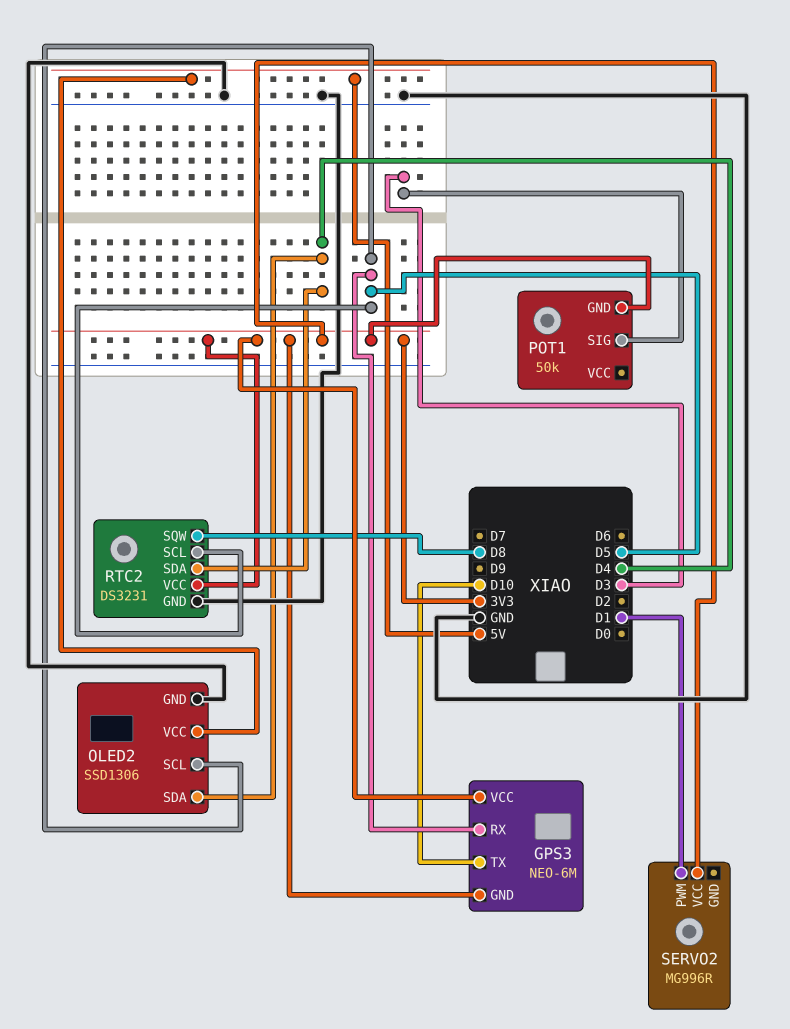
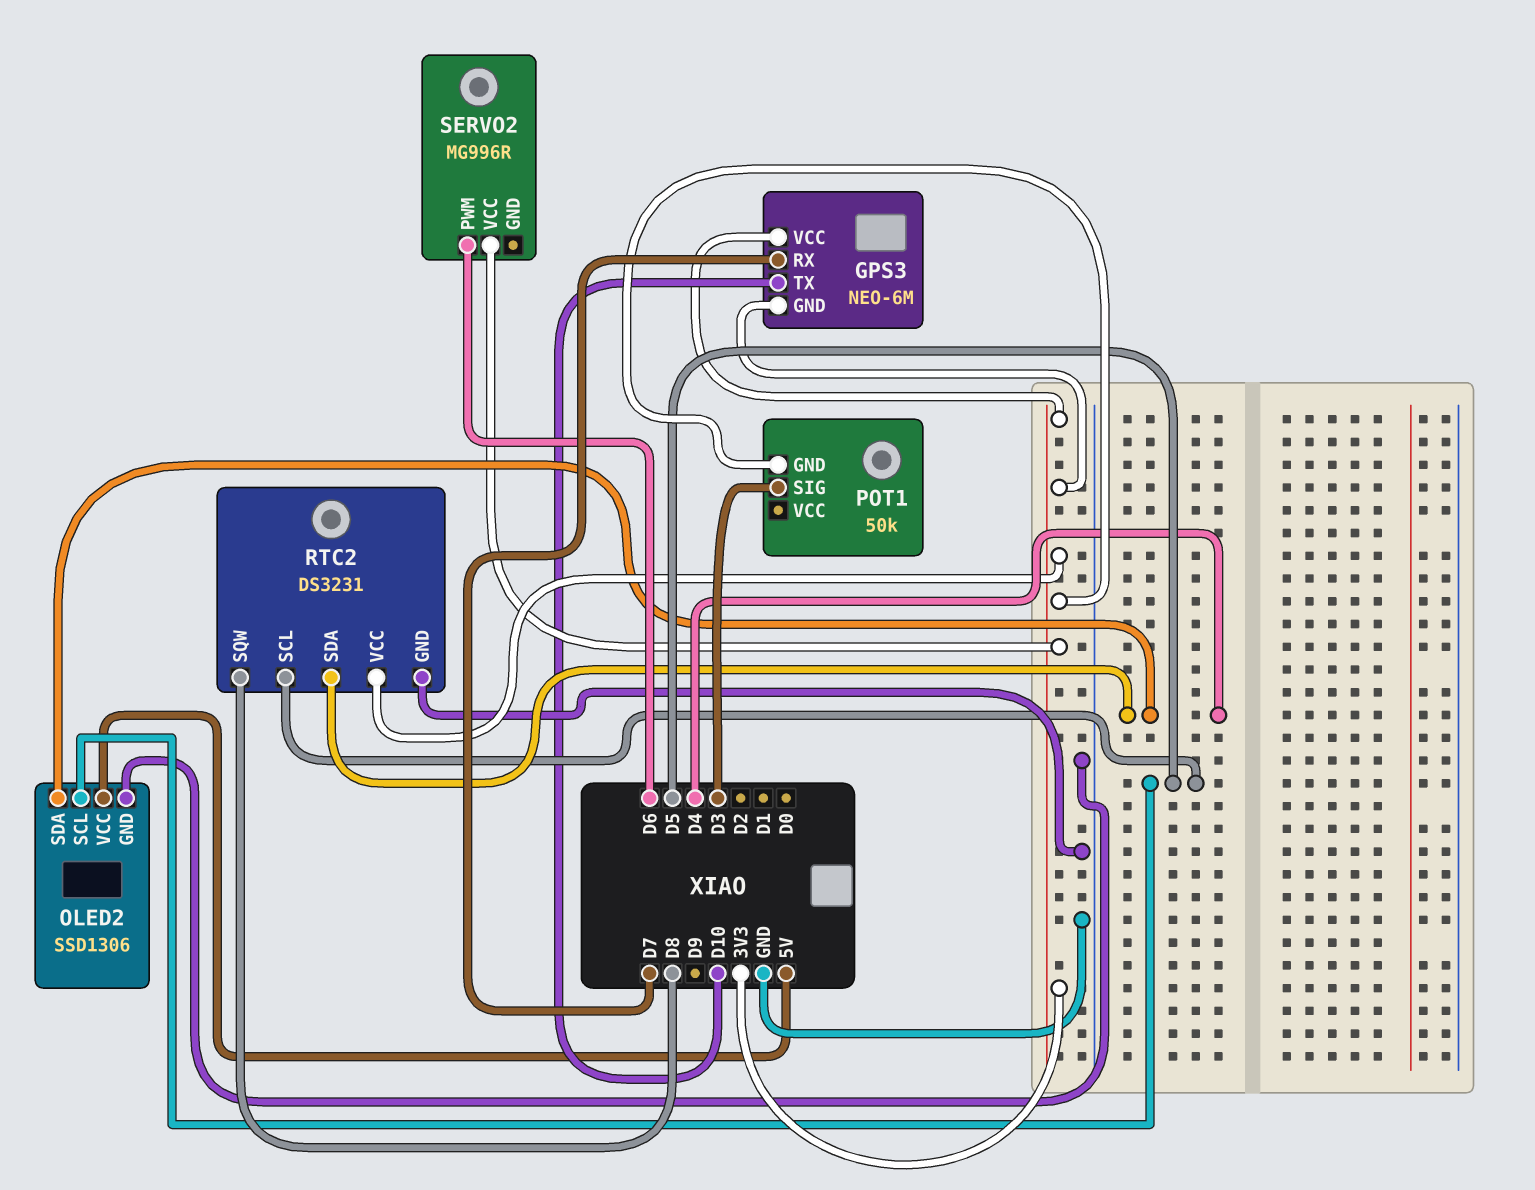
GPS3 pin RX: D5 -> D7
SERVO2 pin PWM: D1 -> D6

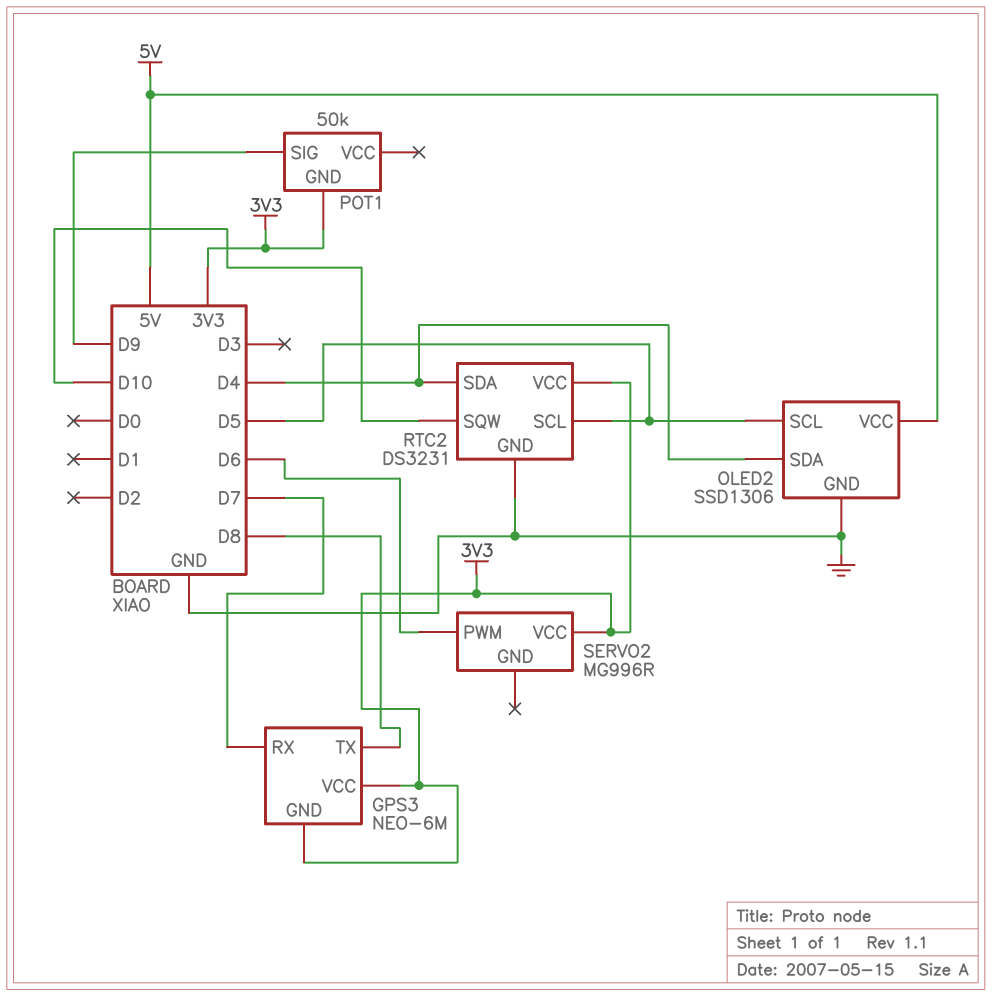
GPS3 pin TX: D10 -> D8
POT1 pin SIG: D3 -> D9
RTC2 pin SQW: D8 -> D10

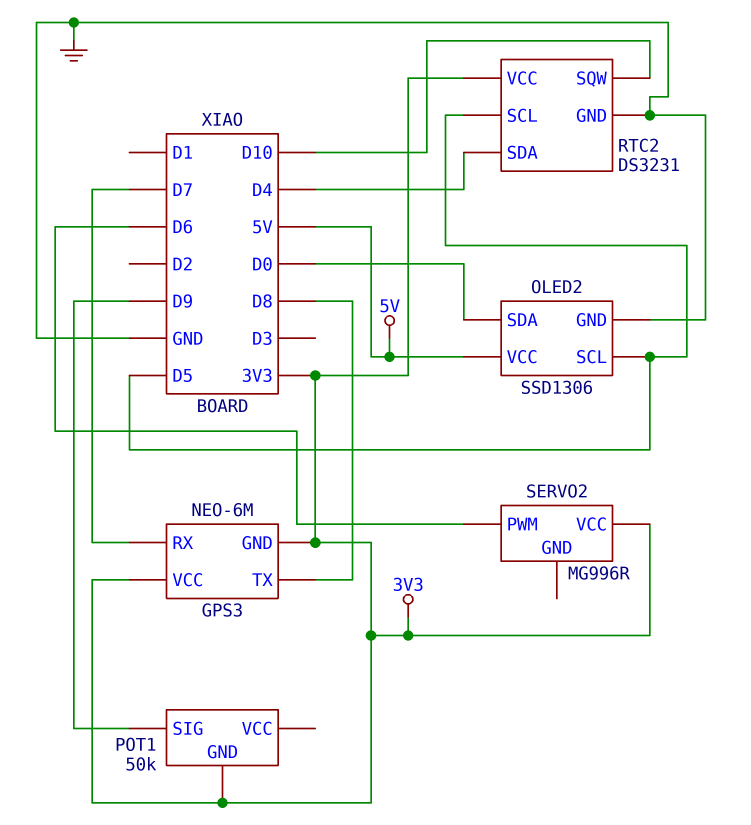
OLED2 pin SDA: D4 -> D0

